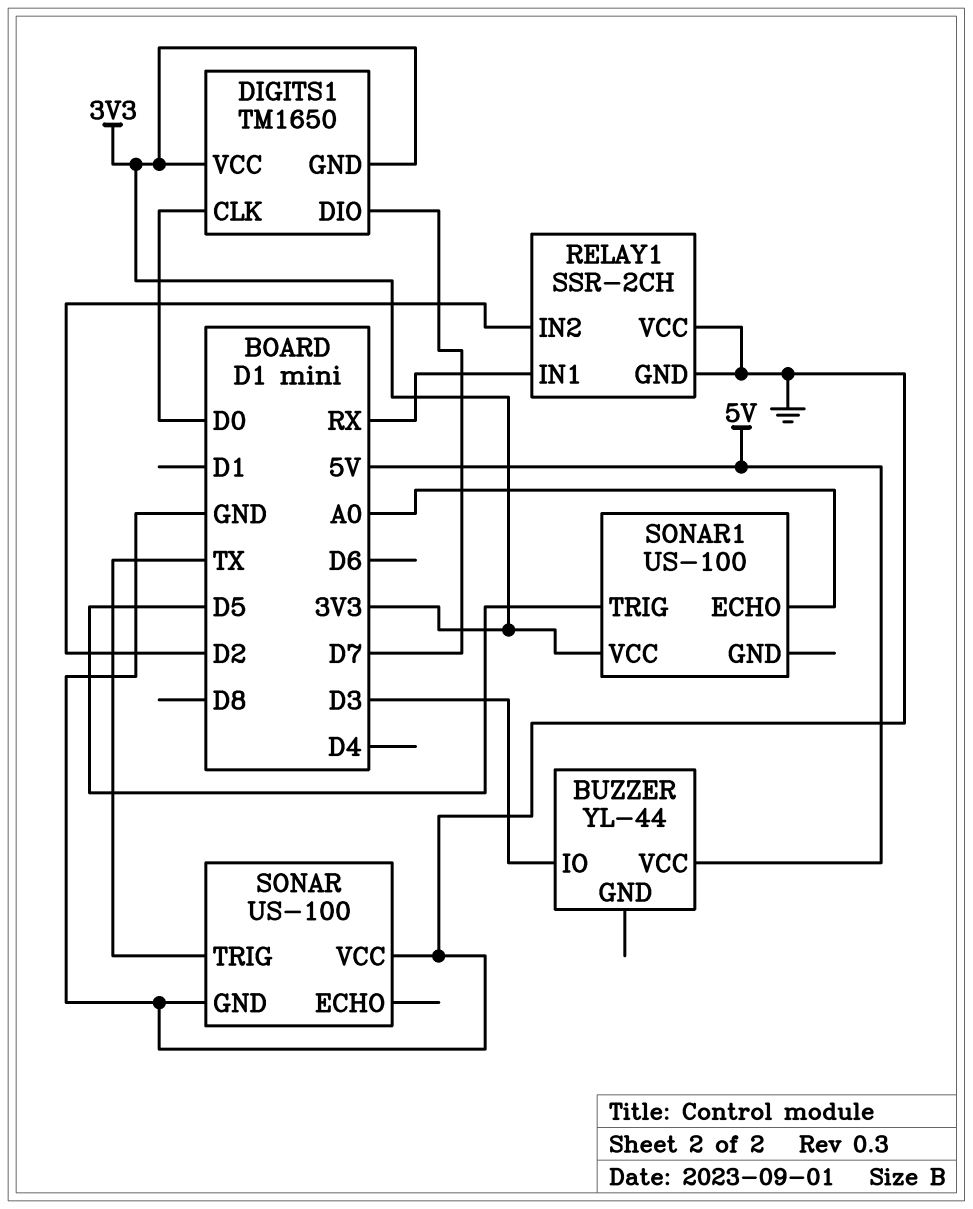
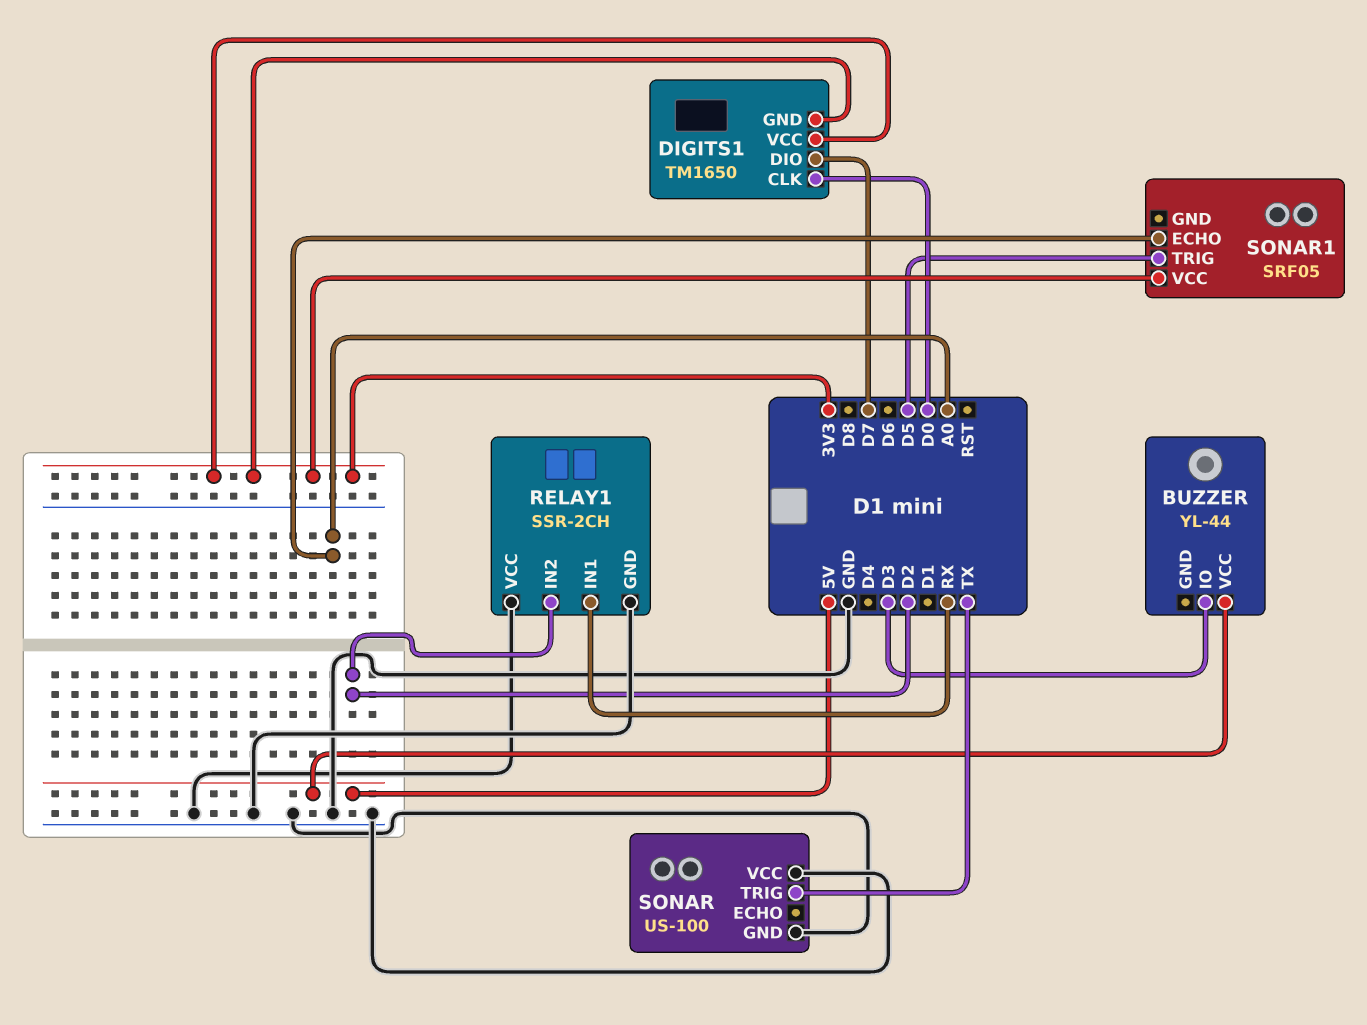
SONAR1: US-100 -> SRF05

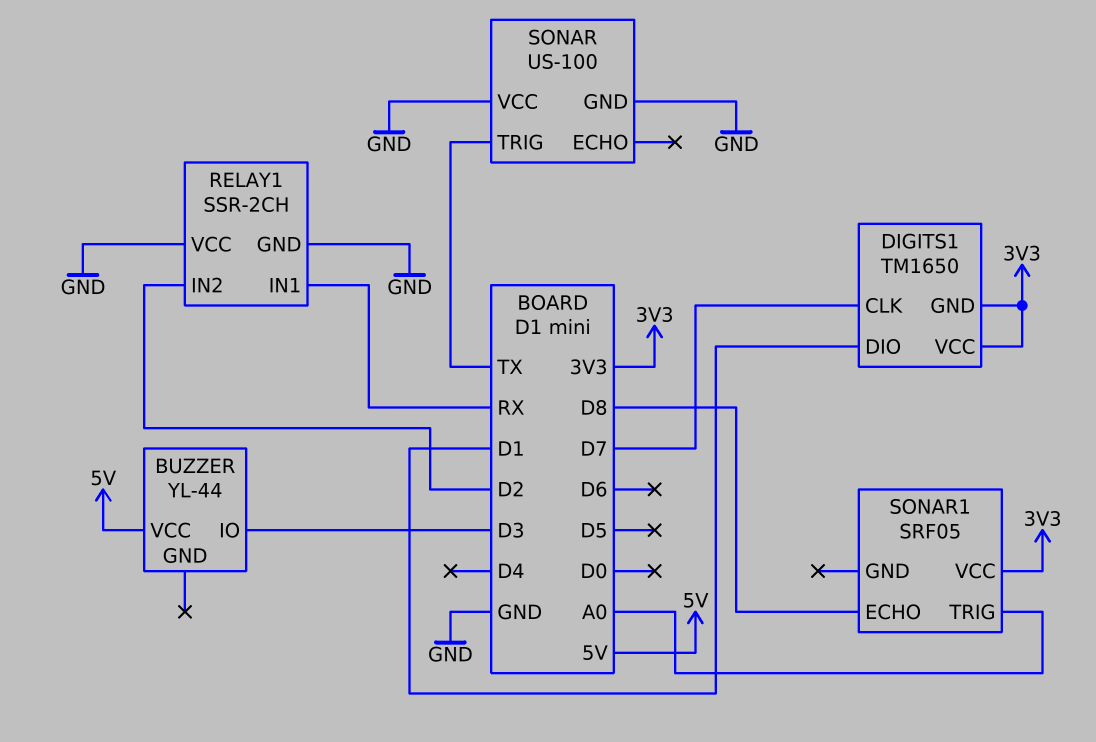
DIGITS1 pin CLK: D0 -> D7
DIGITS1 pin DIO: D7 -> D1
SONAR1 pin ECHO: A0 -> D8
SONAR1 pin TRIG: D5 -> A0

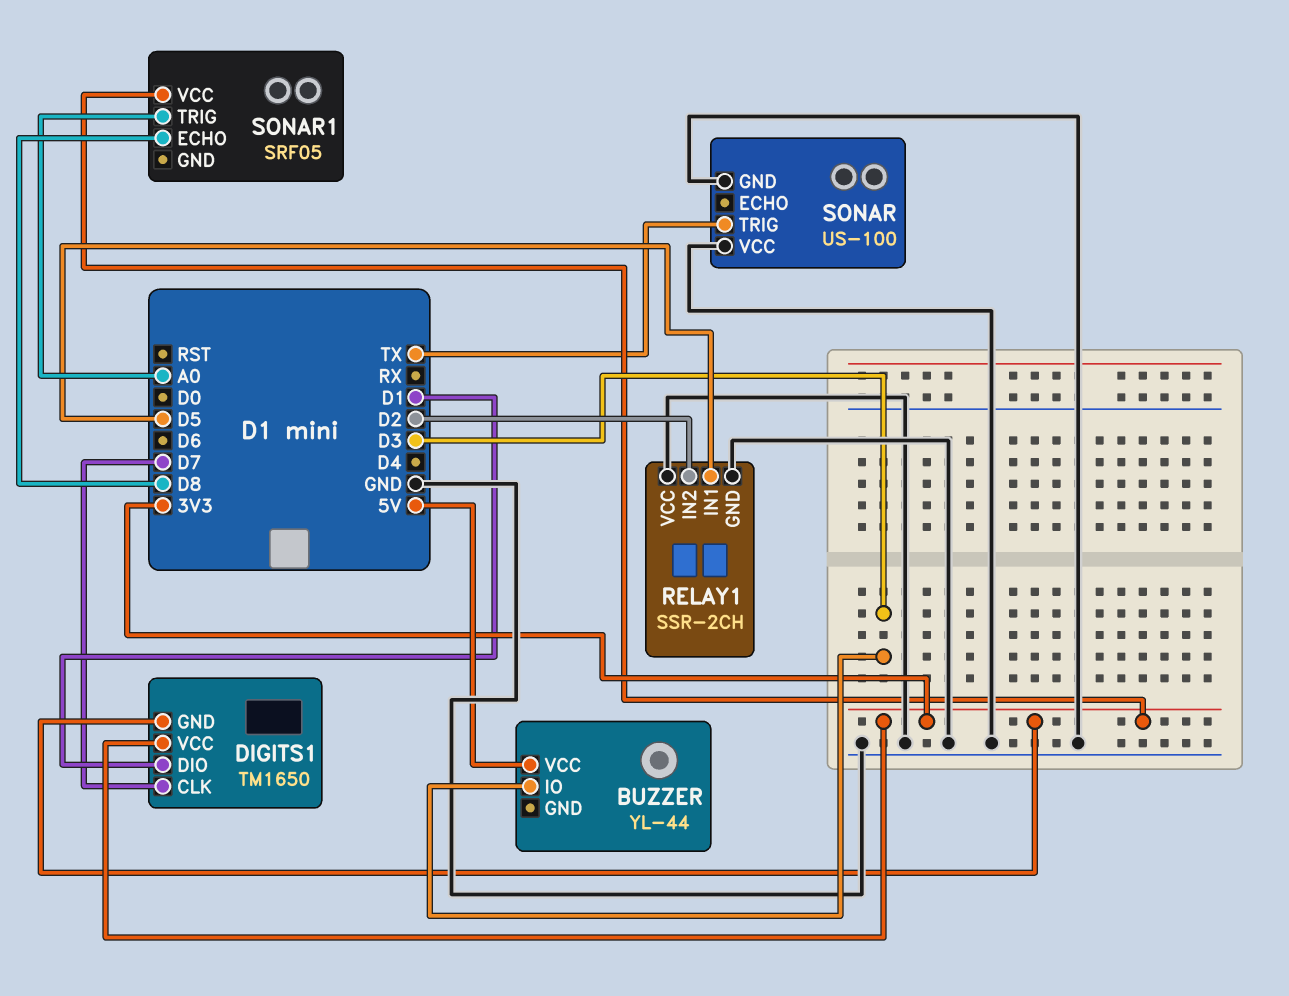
RELAY1 pin IN1: RX -> D5

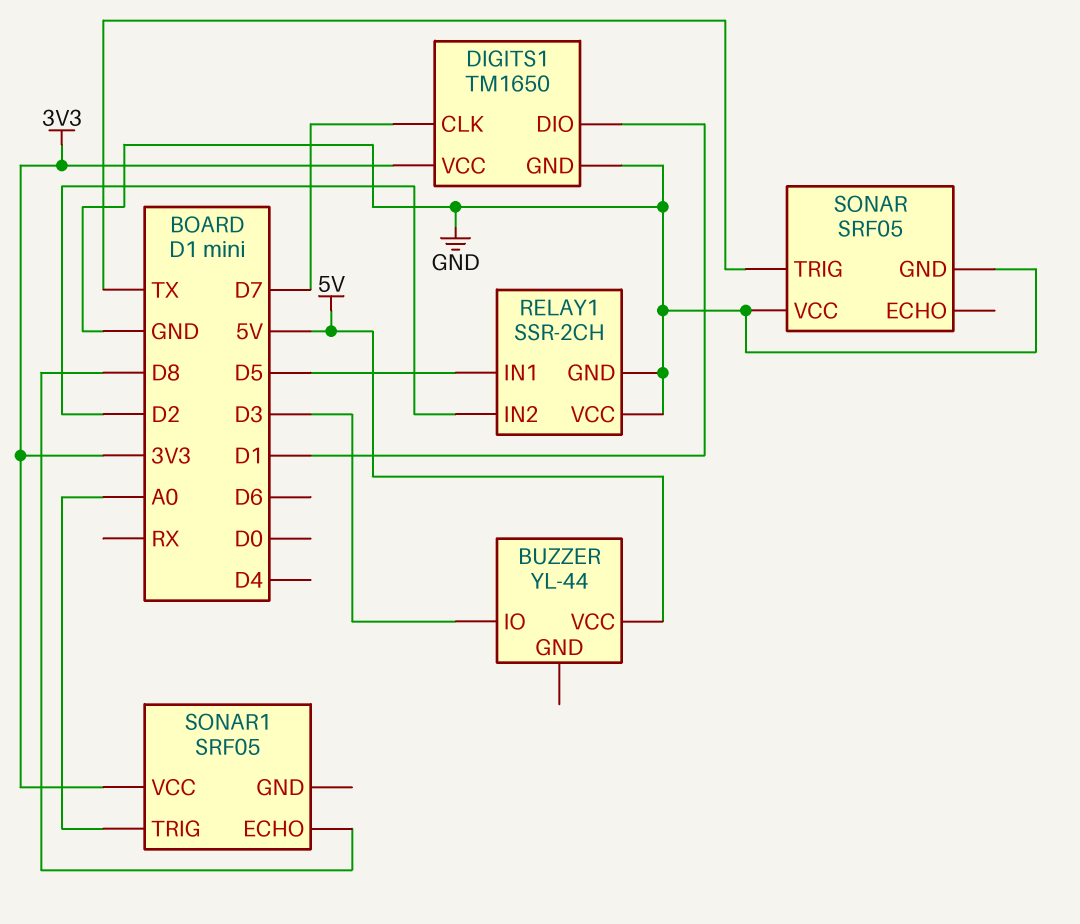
DIGITS1 pin GND: 3V3 -> GND
SONAR: US-100 -> SRF05

